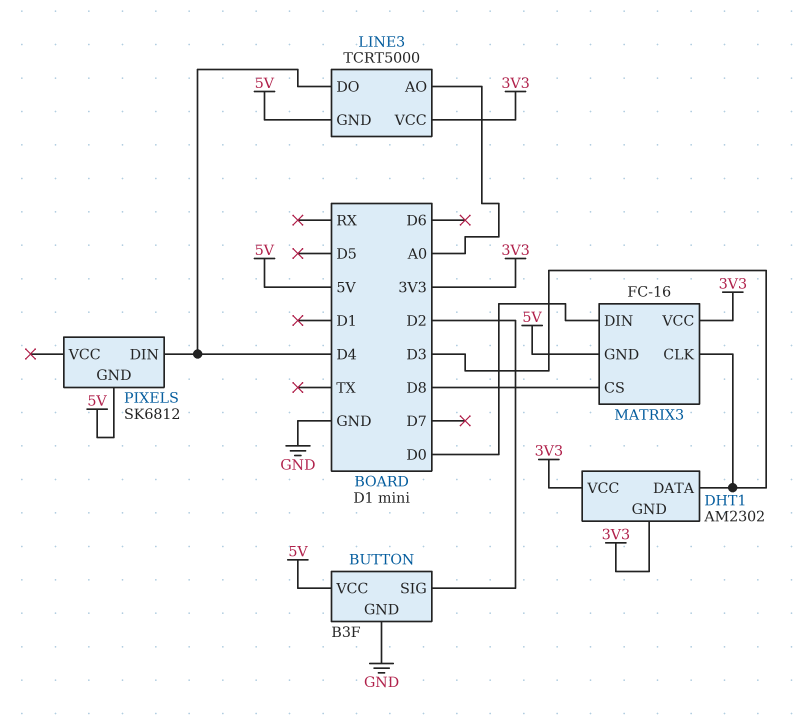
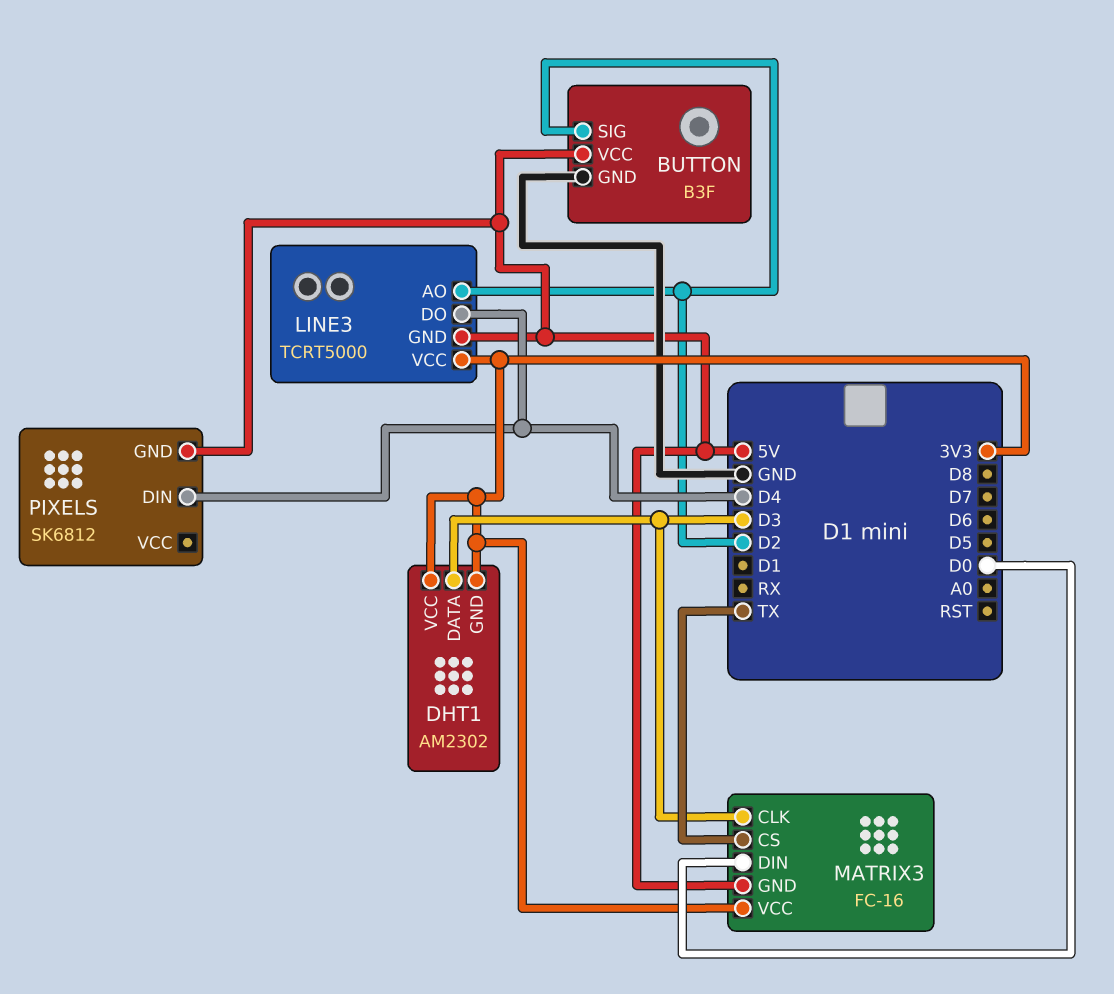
LINE3 pin AO: A0 -> D2
MATRIX3 pin CS: D8 -> TX

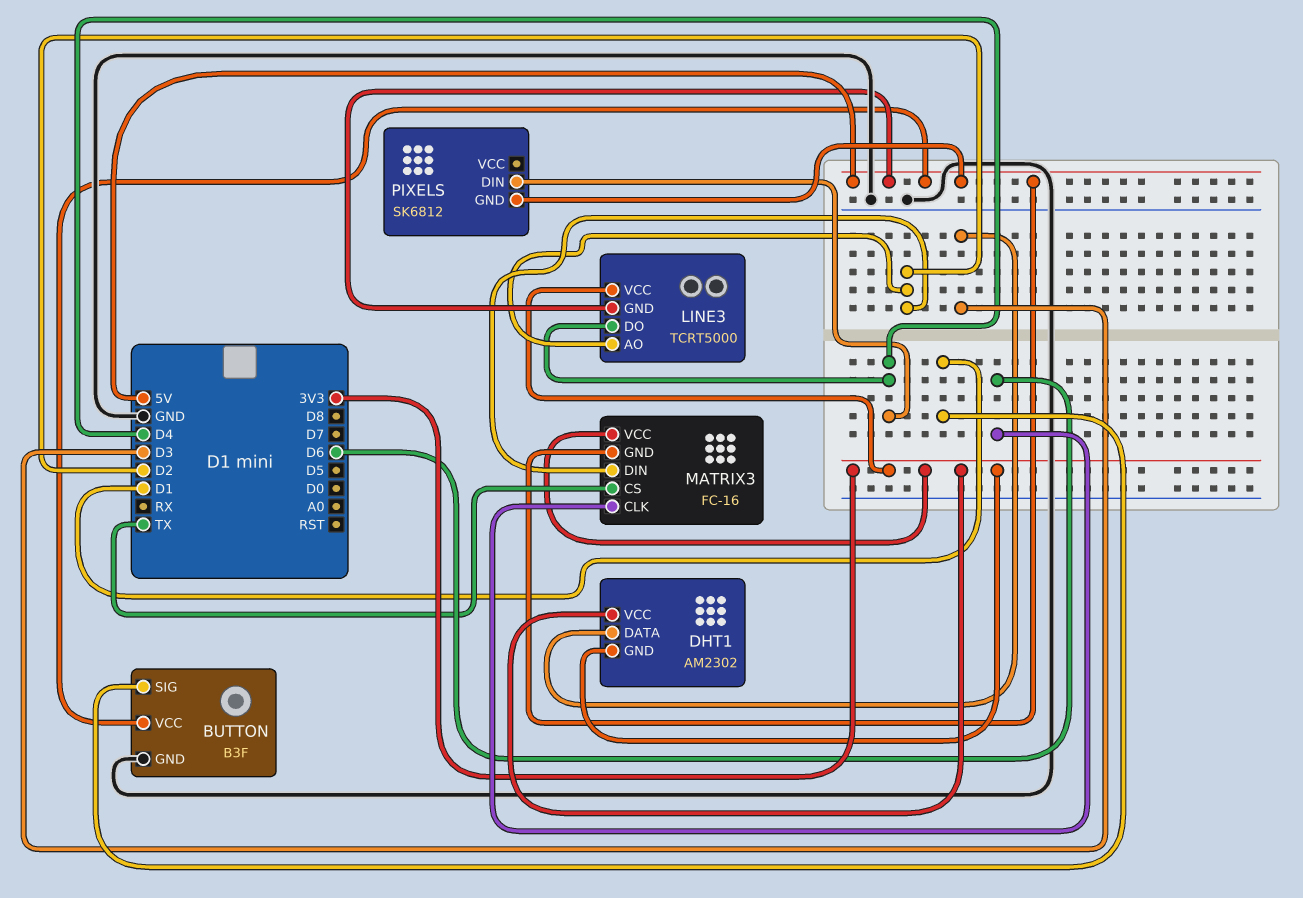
BUTTON pin SIG: D2 -> D1
MATRIX3 pin CLK: D3 -> D6
MATRIX3 pin DIN: D0 -> D2

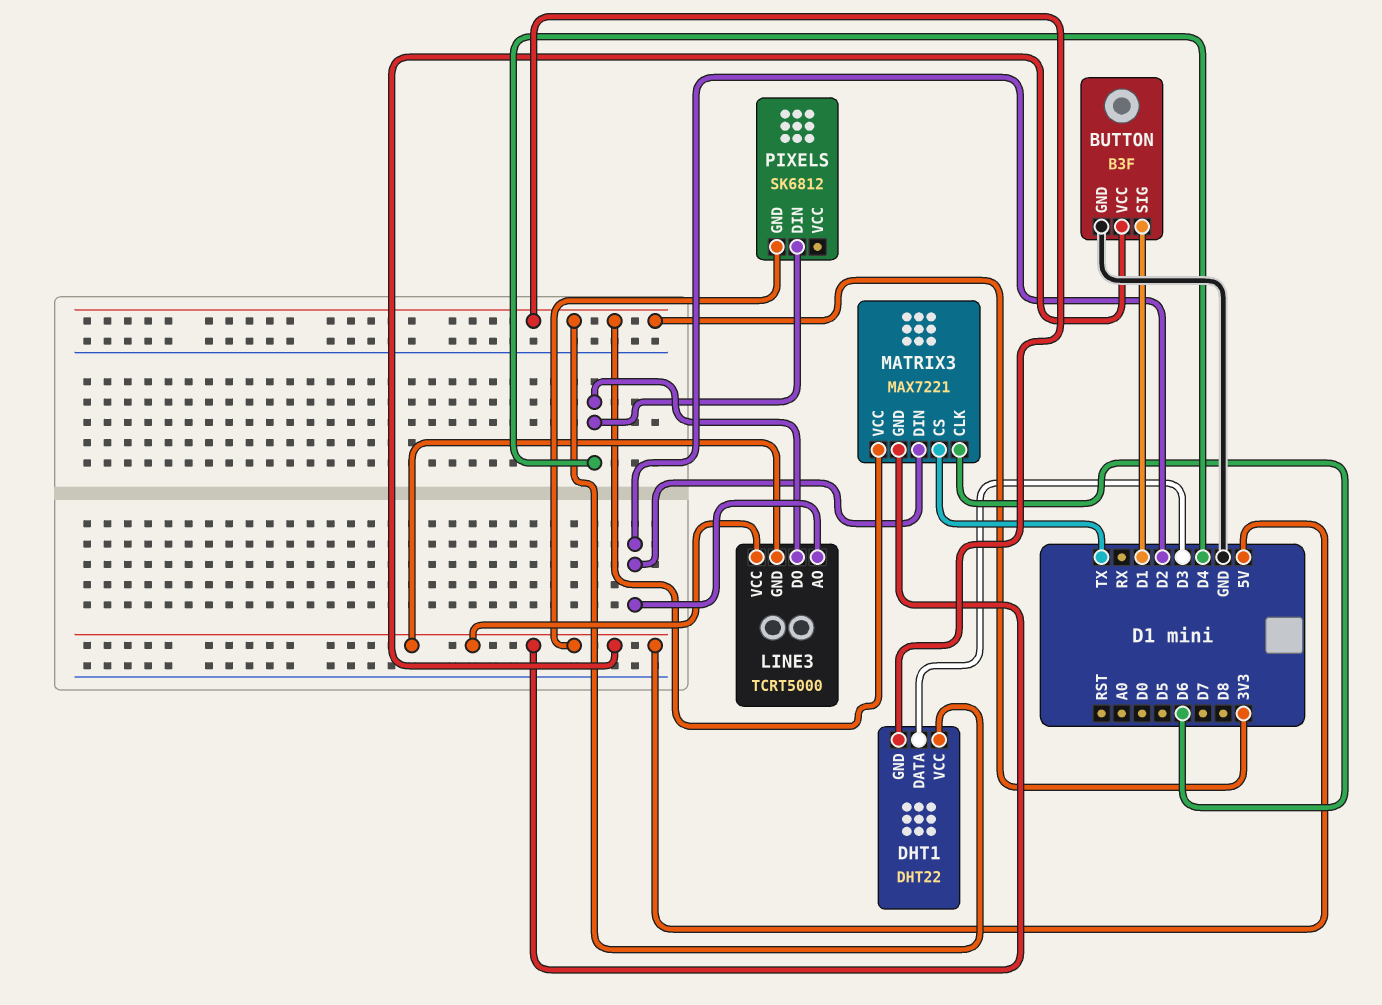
DHT1: AM2302 -> DHT22
LINE3 pin VCC: 3V3 -> 5V
MATRIX3: FC-16 -> MAX7221

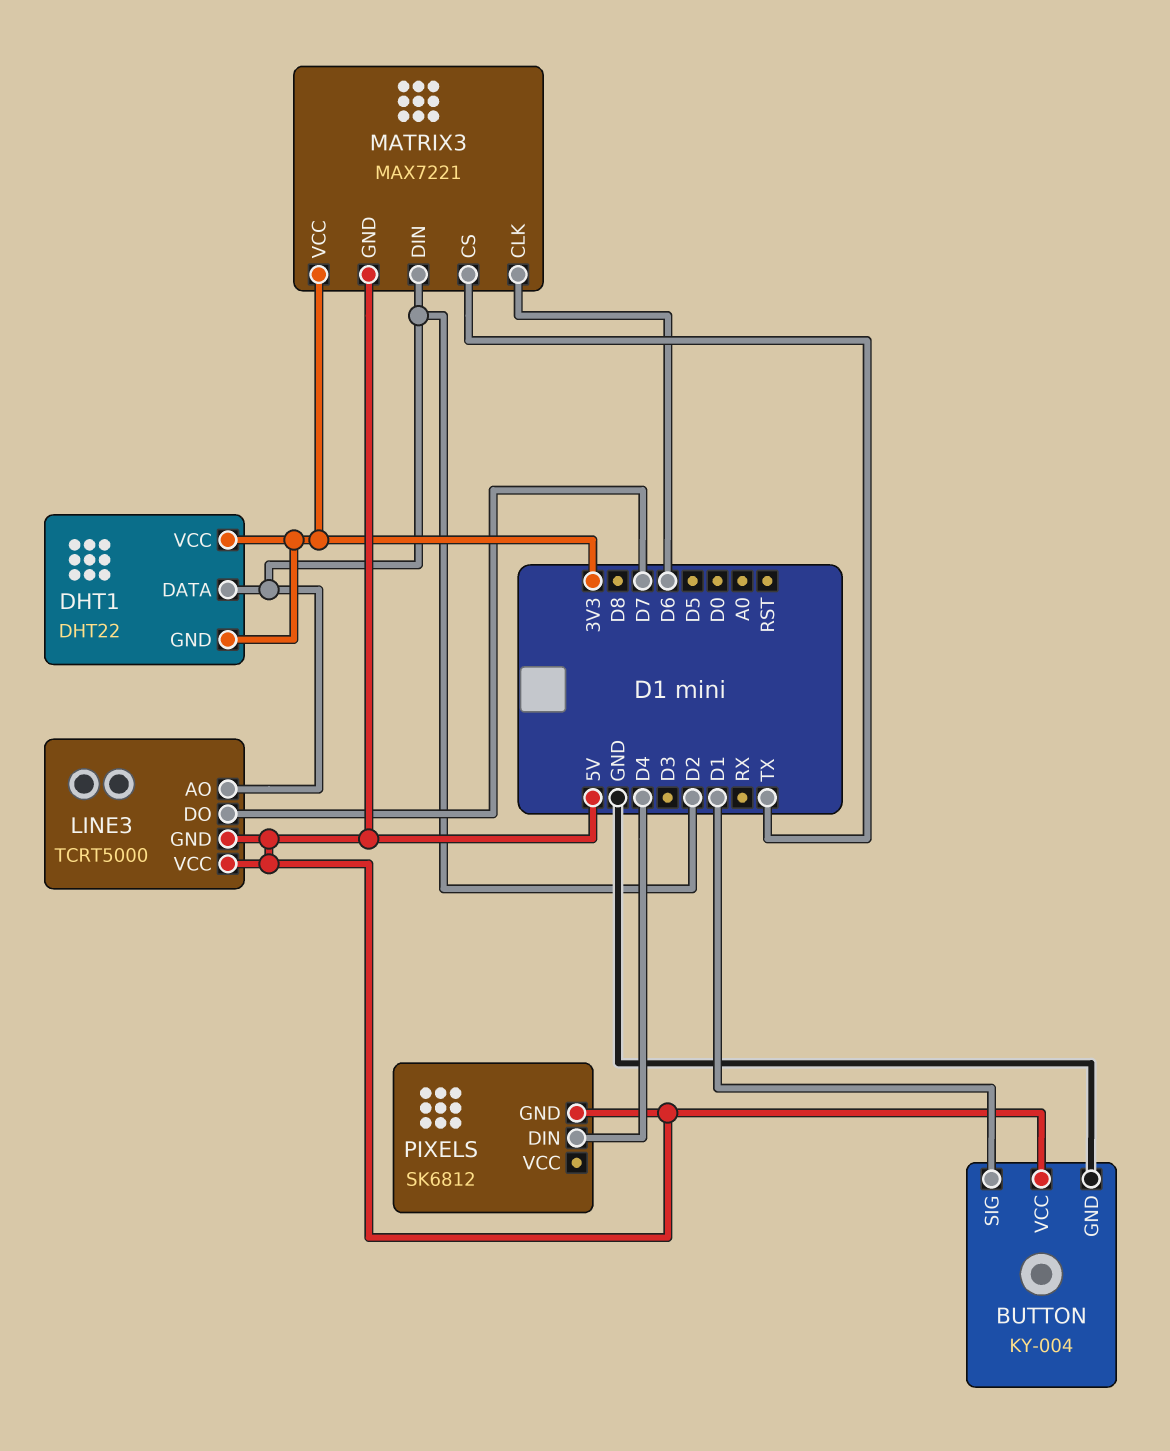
BUTTON: B3F -> KY-004
DHT1 pin DATA: D3 -> D2
LINE3 pin DO: D4 -> D7

